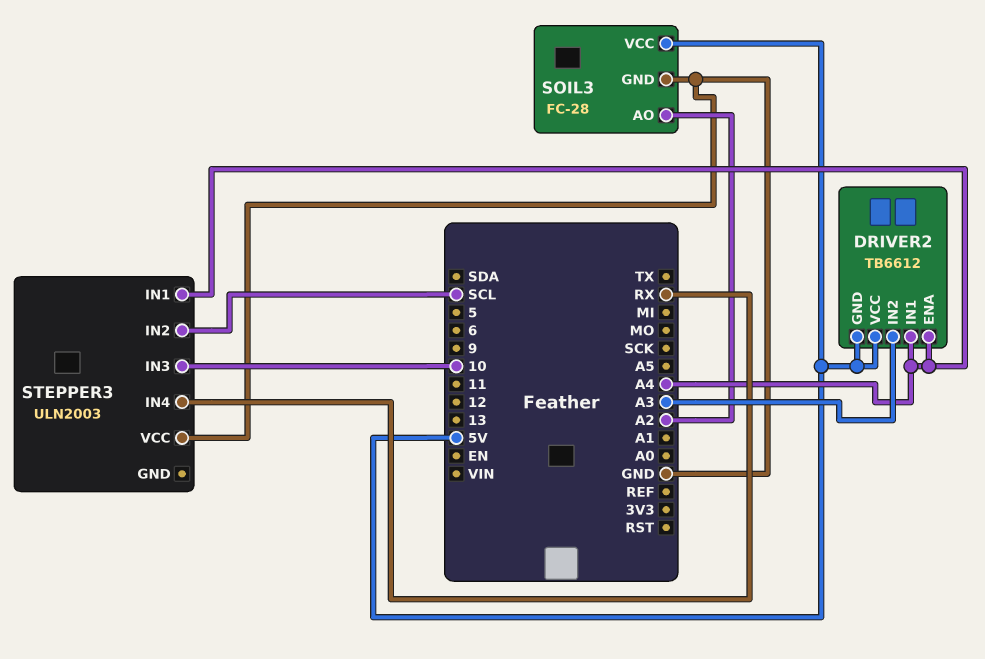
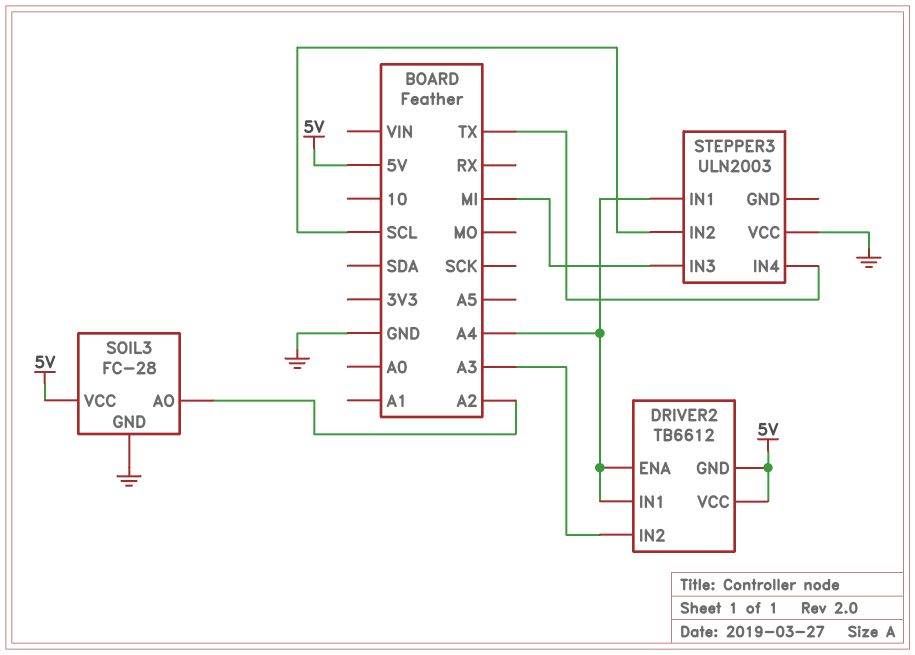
STEPPER3 pin IN3: 10 -> MI
STEPPER3 pin IN4: RX -> TX

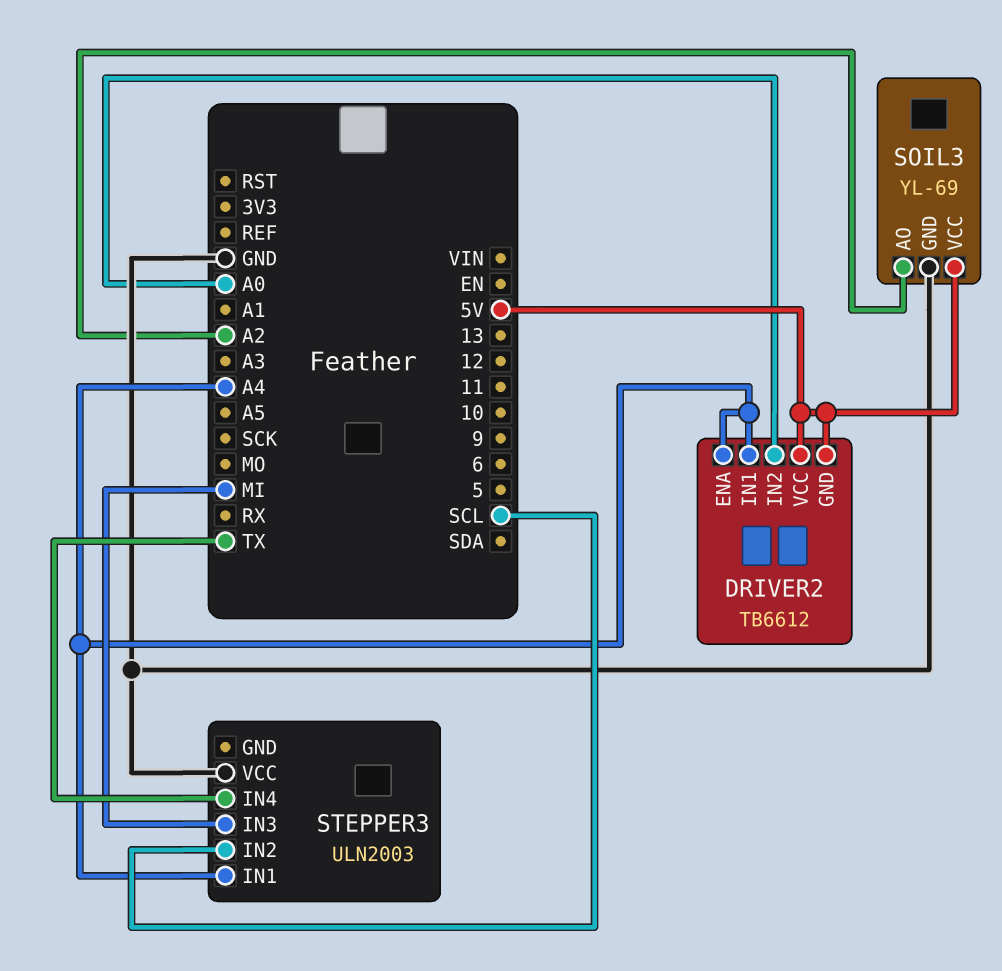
DRIVER2 pin IN2: A3 -> A0
SOIL3: FC-28 -> YL-69

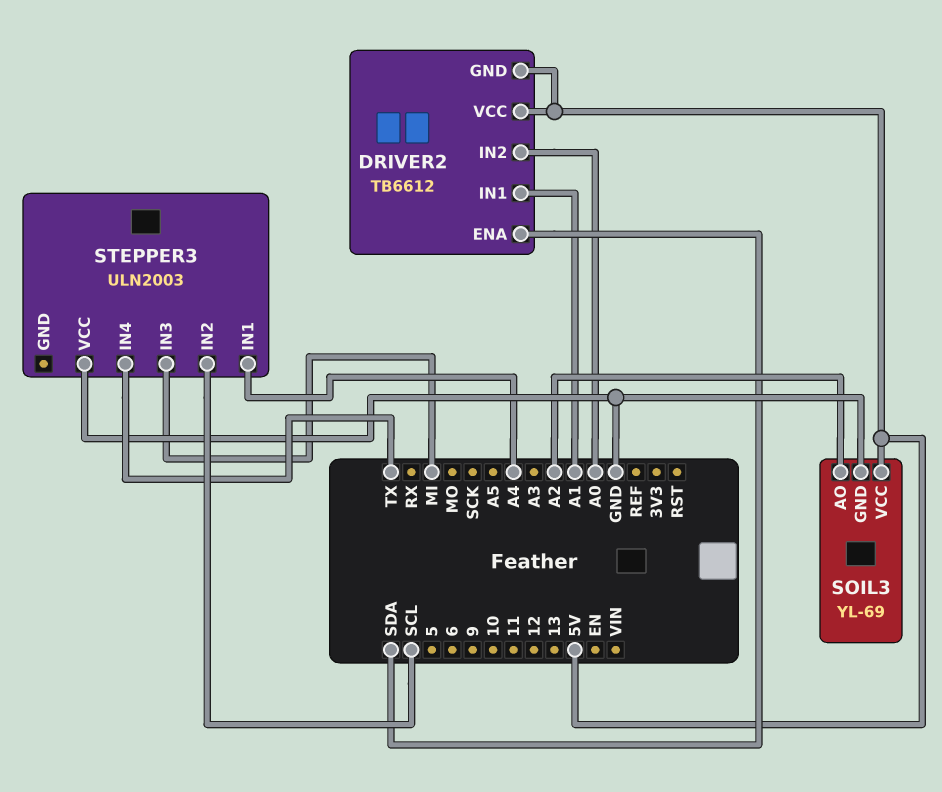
DRIVER2 pin ENA: A4 -> SDA
DRIVER2 pin IN1: A4 -> A1

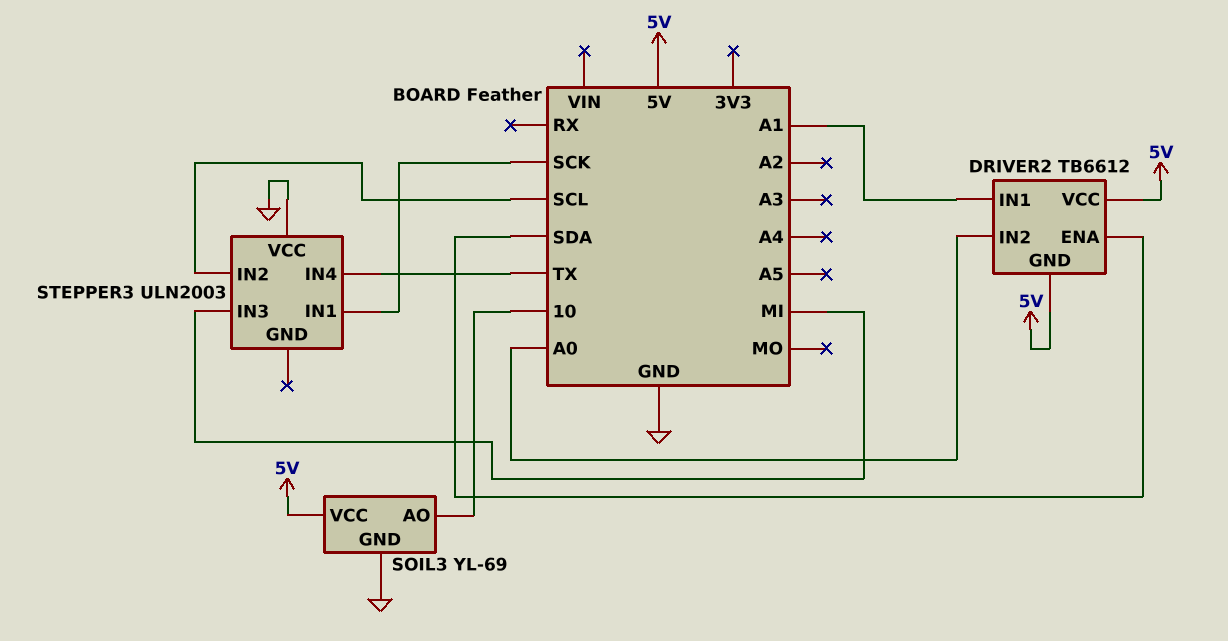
SOIL3 pin AO: A2 -> 10
STEPPER3 pin IN1: A4 -> SCK

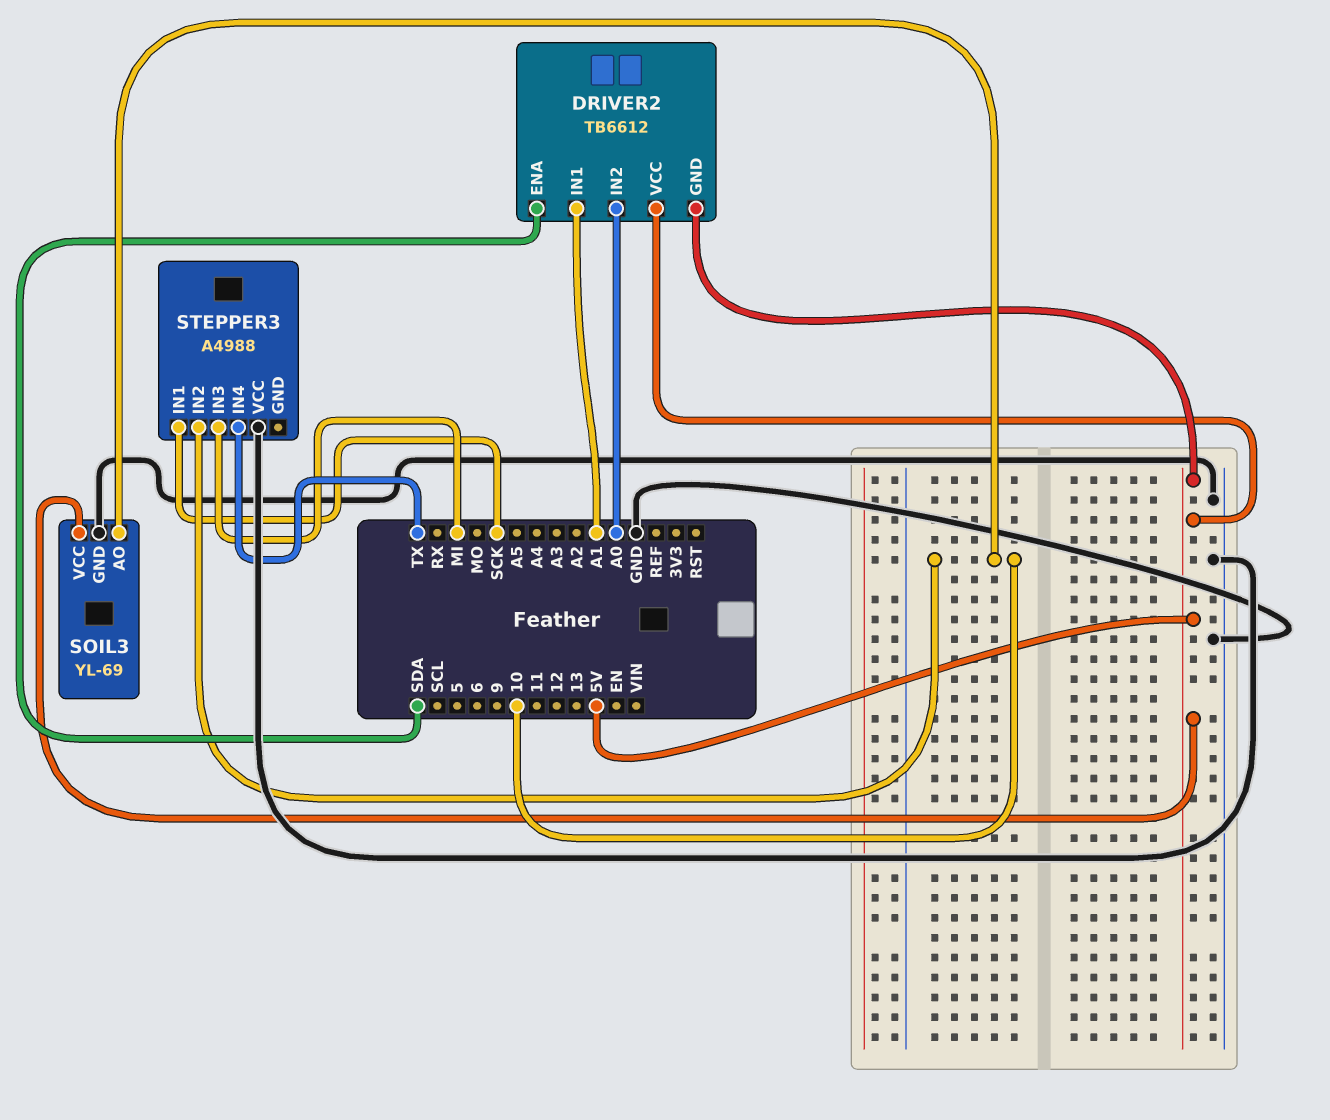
STEPPER3: ULN2003 -> A4988
STEPPER3 pin IN2: SCL -> 10

